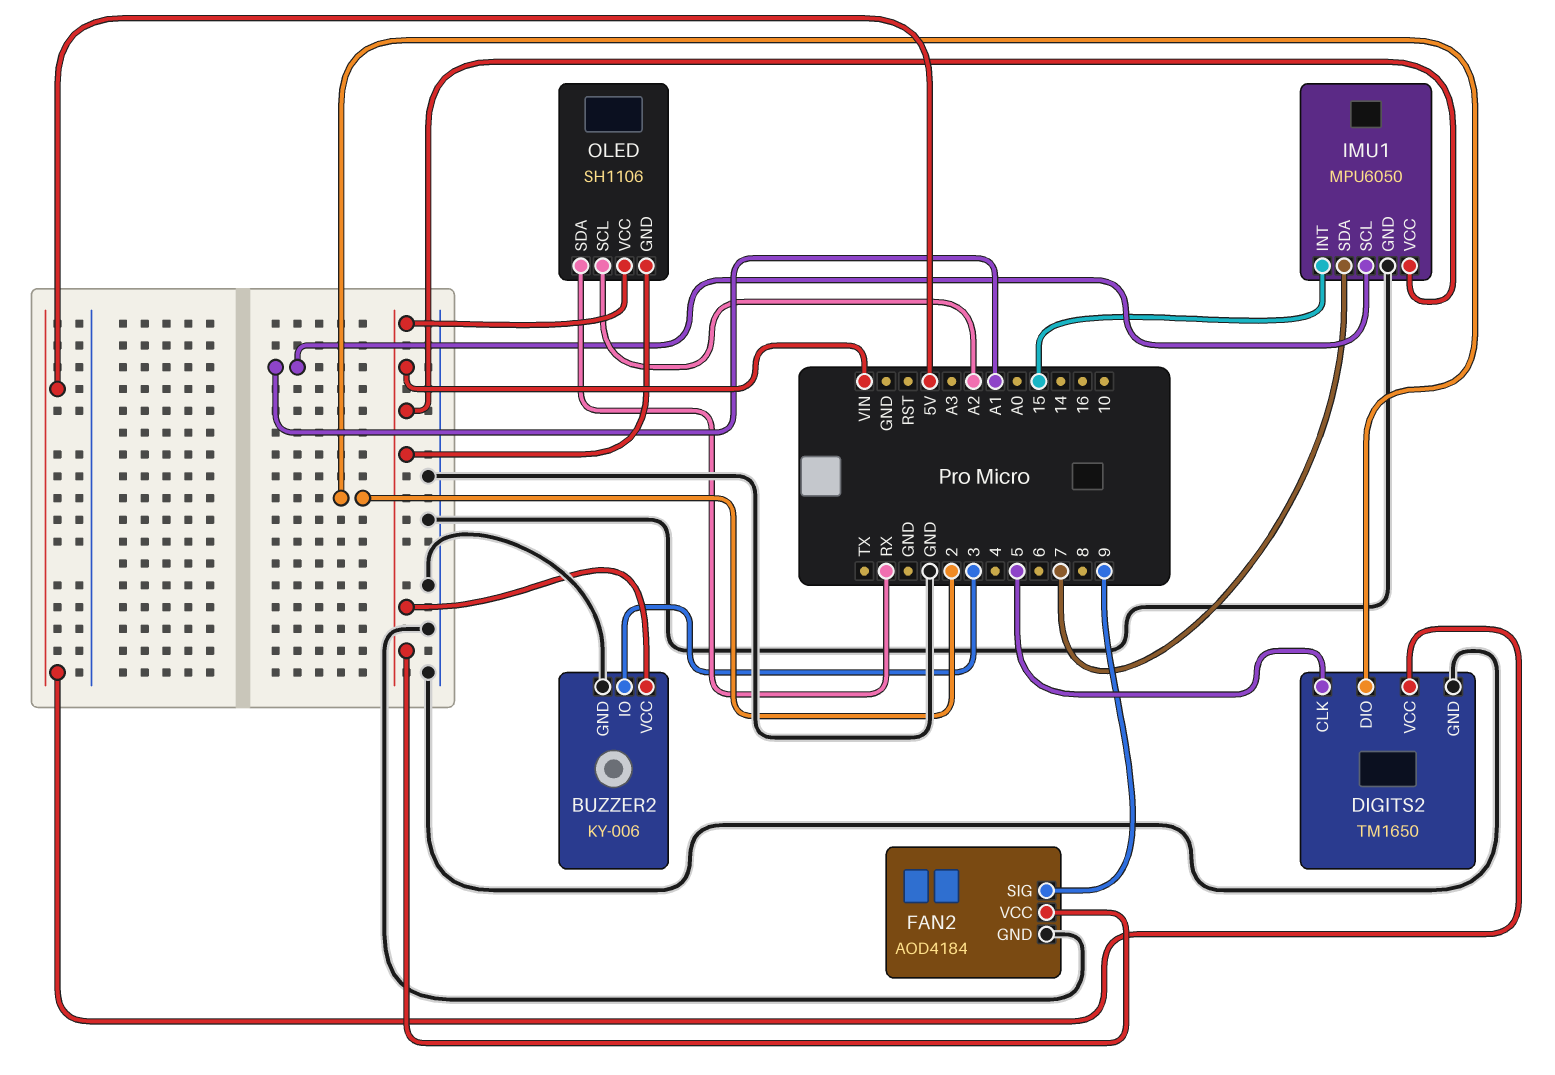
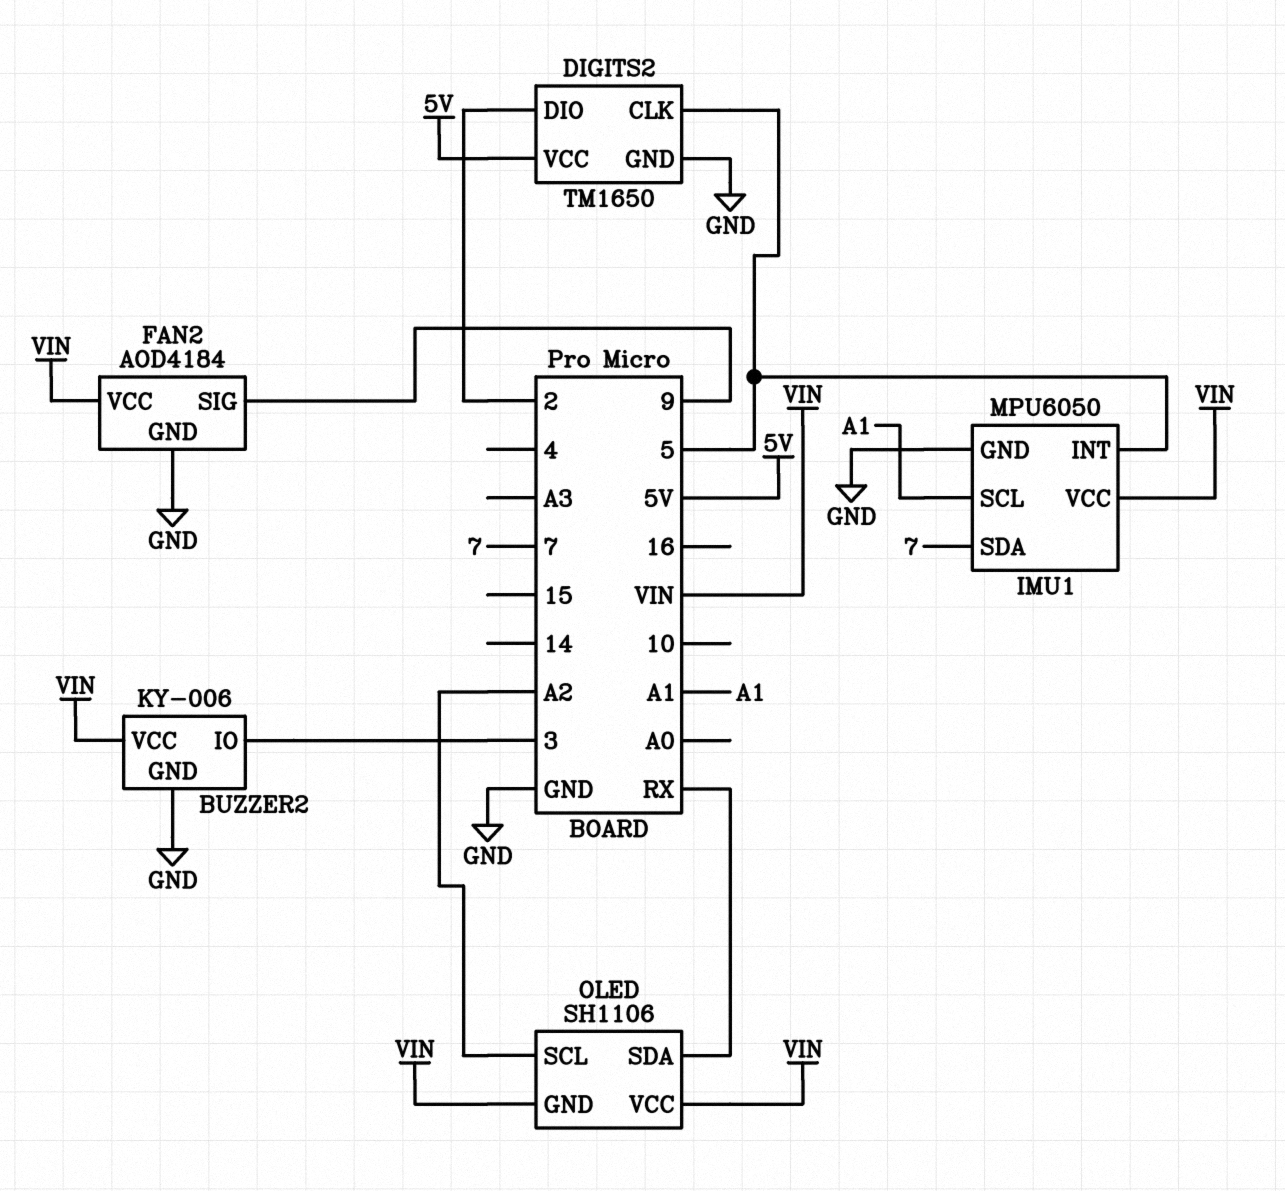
IMU1 pin INT: 15 -> 5

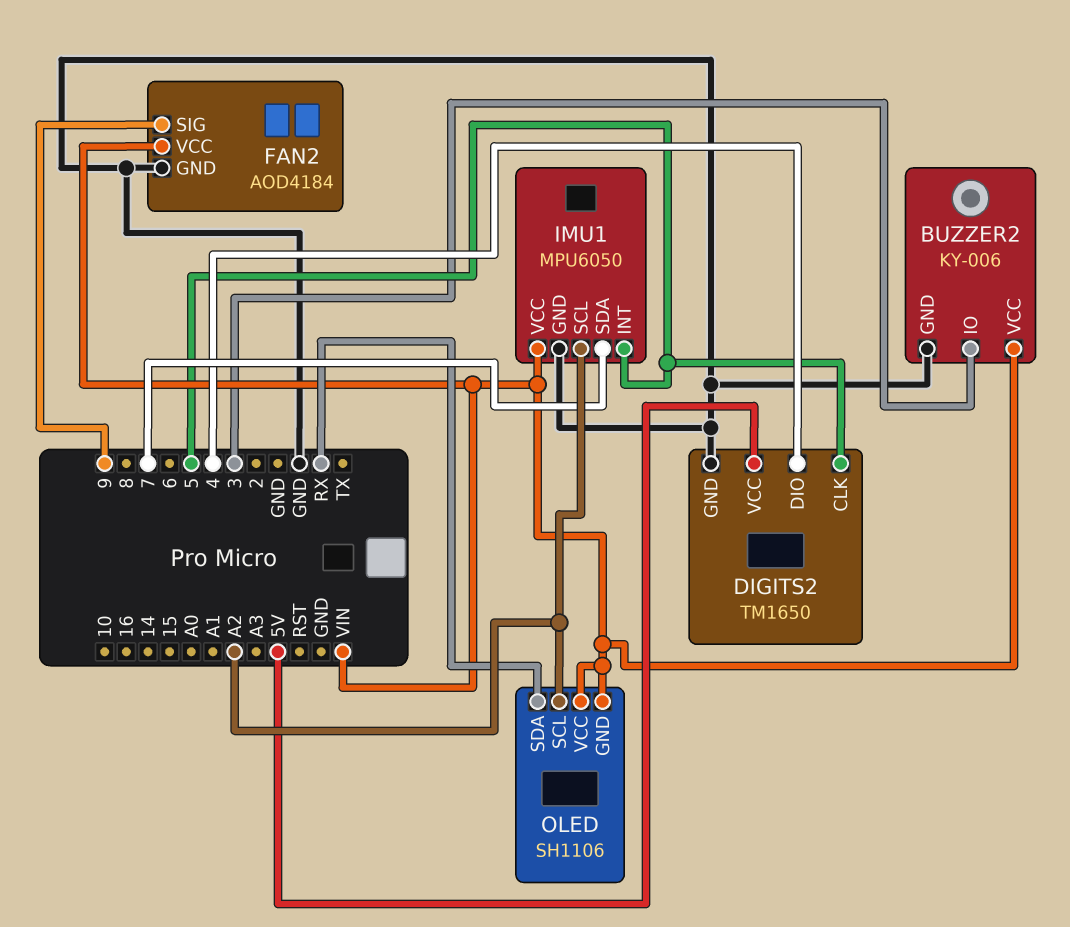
DIGITS2 pin DIO: 2 -> 4
IMU1 pin SCL: A1 -> A2

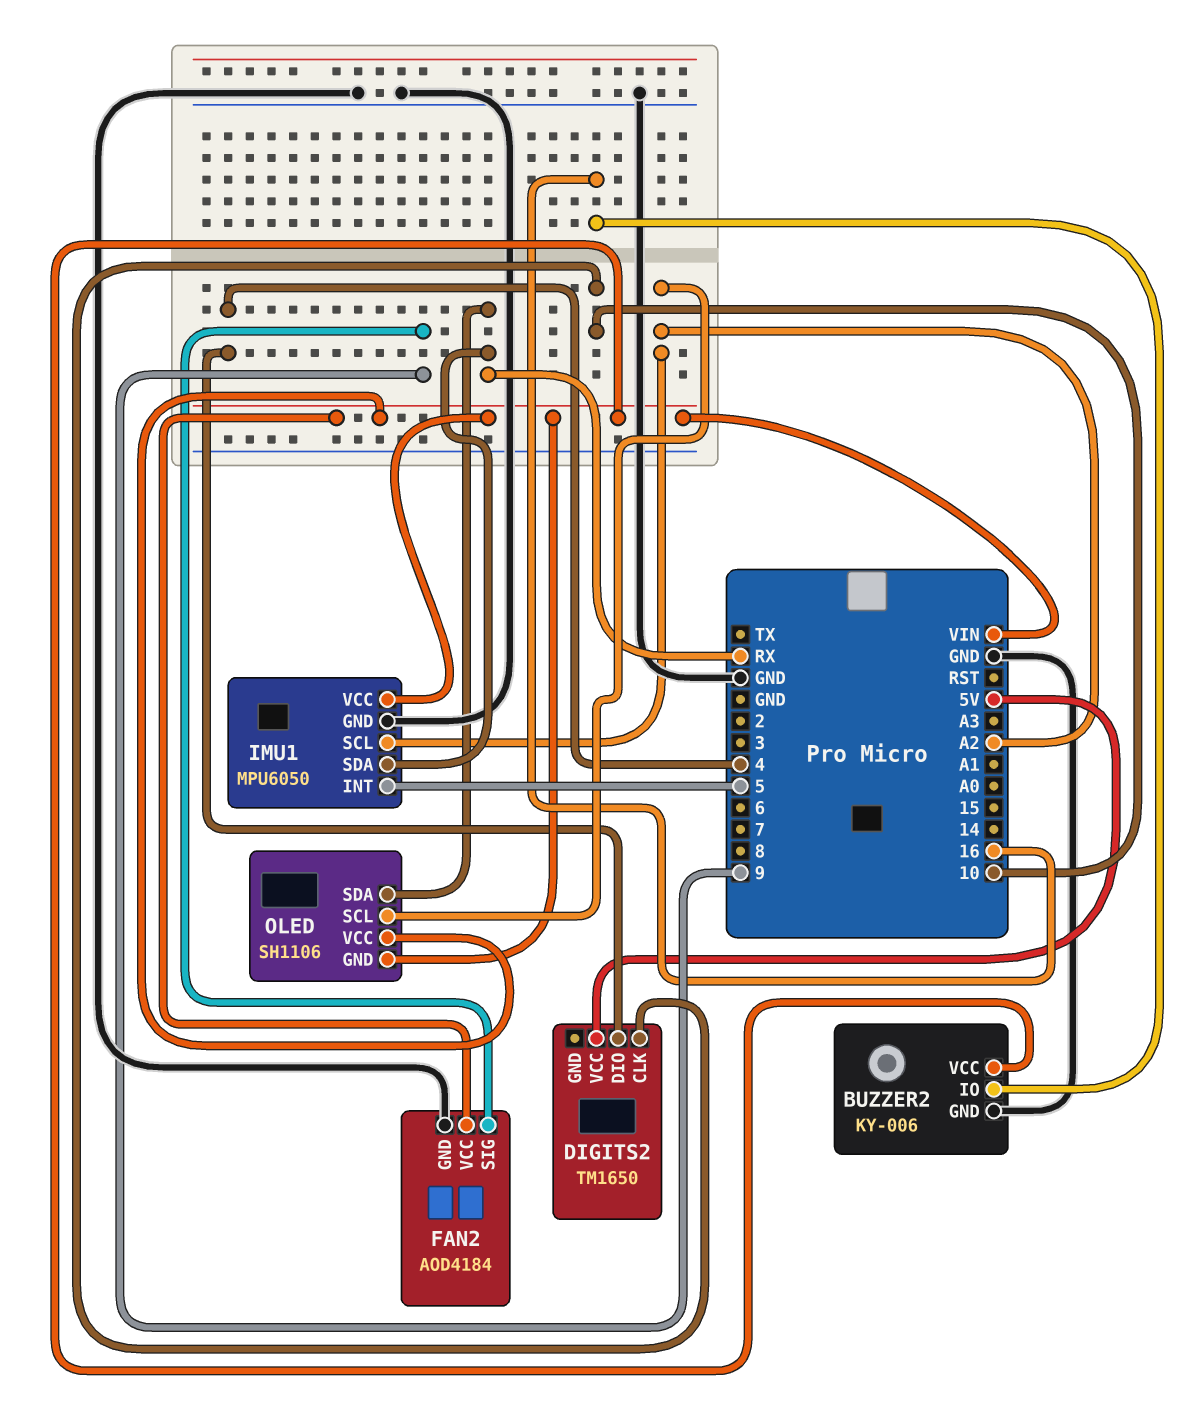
BUZZER2 pin IO: 3 -> 16
DIGITS2 pin CLK: 5 -> 10
DIGITS2 pin GND: GND -> none
IMU1 pin SDA: 7 -> RX

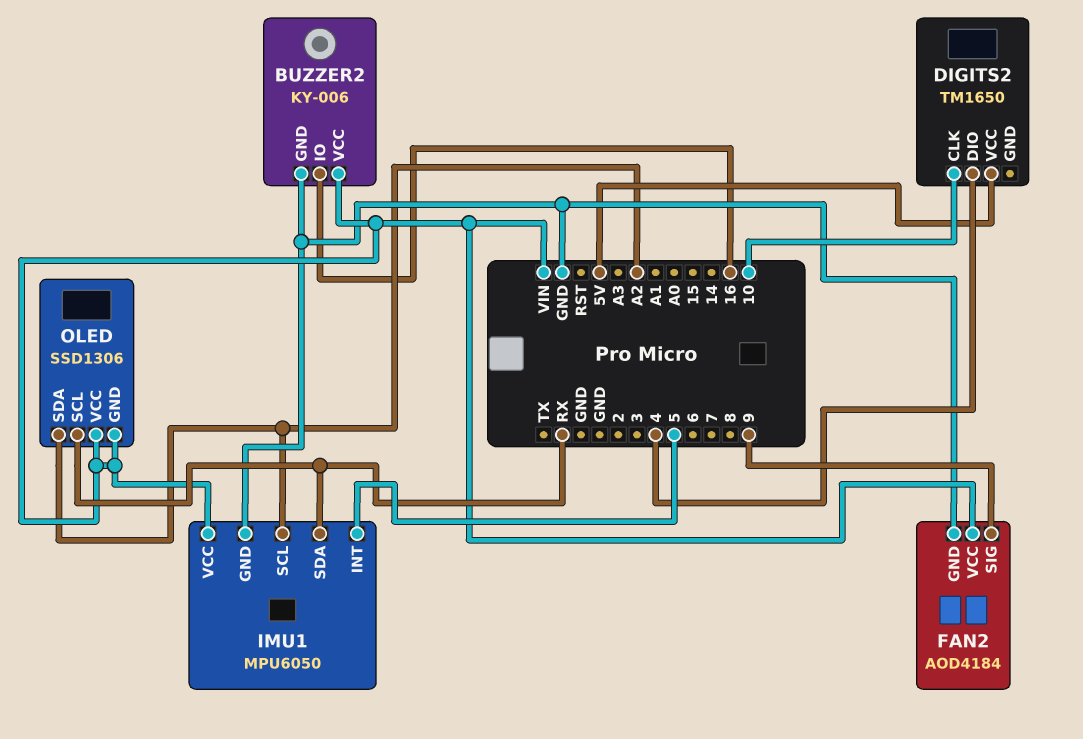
OLED: SH1106 -> SSD1306
OLED pin SCL: A2 -> RX
OLED pin SDA: RX -> A2

